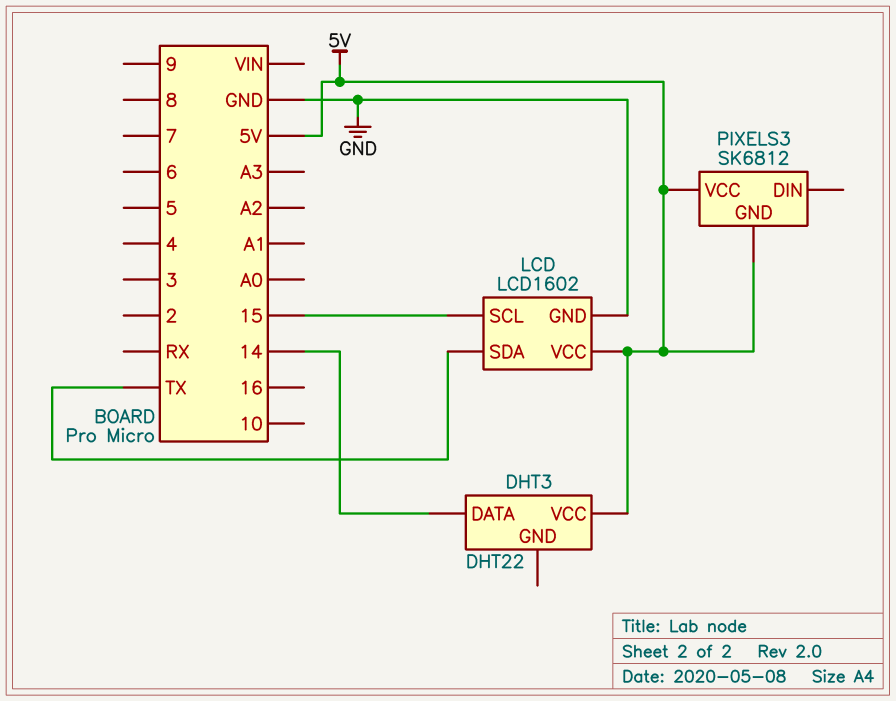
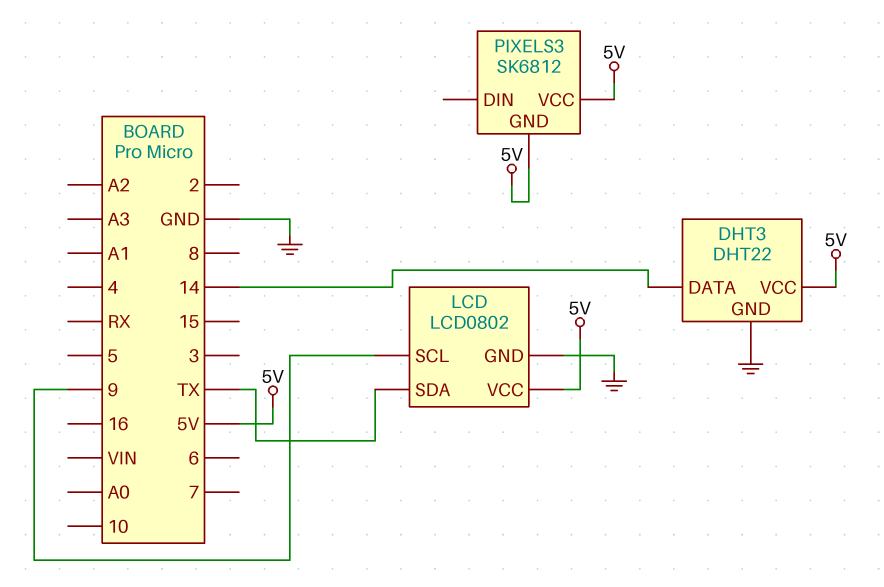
DHT3 pin GND: none -> GND
LCD: LCD1602 -> LCD0802
LCD pin SCL: 15 -> 9

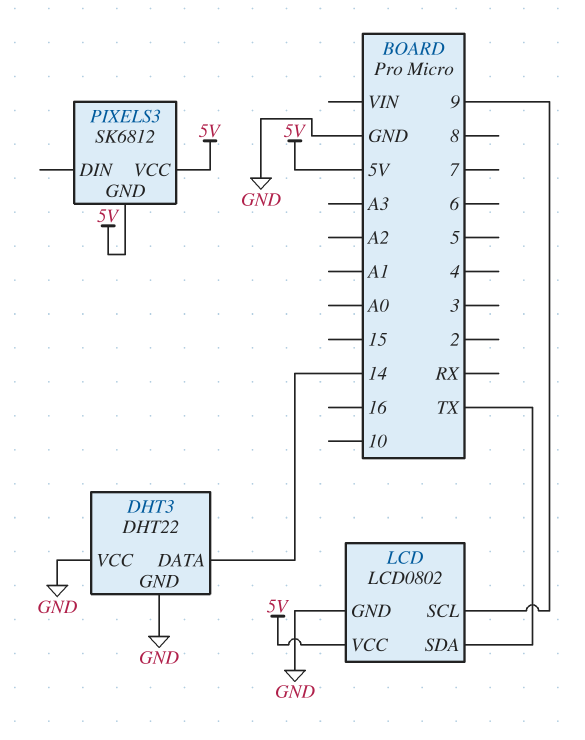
DHT3 pin VCC: 5V -> GND

